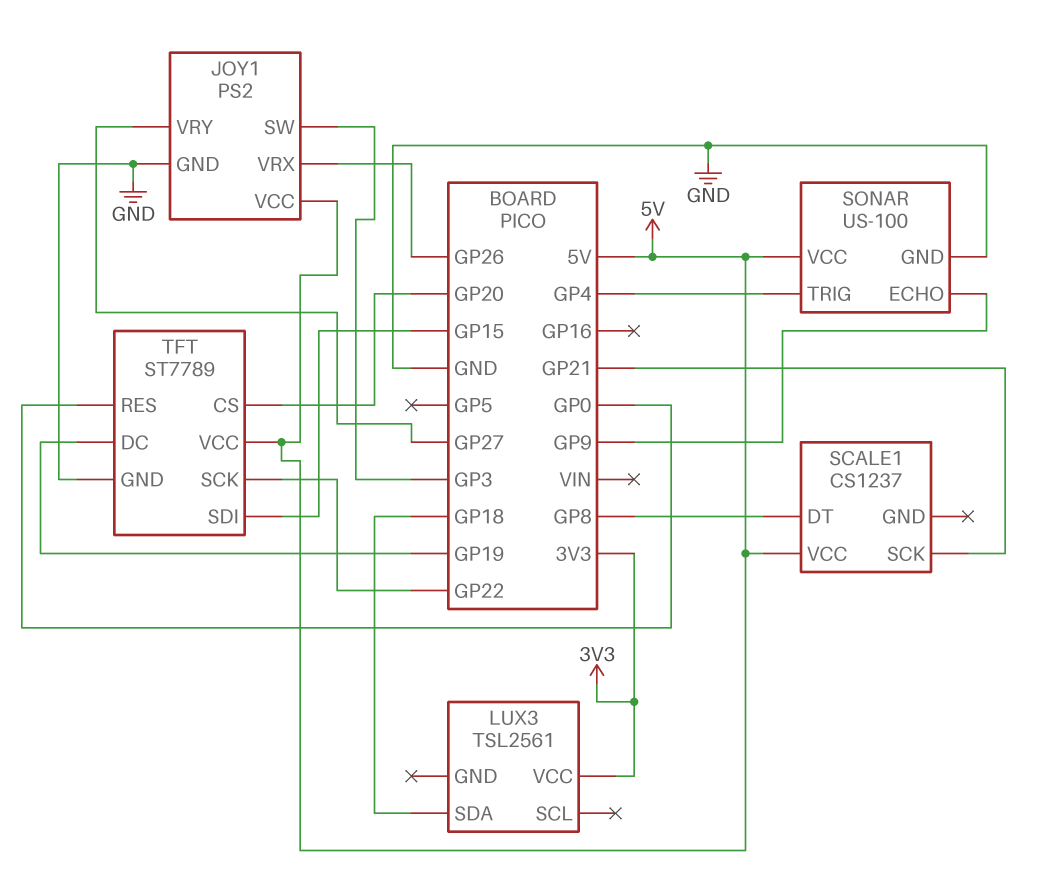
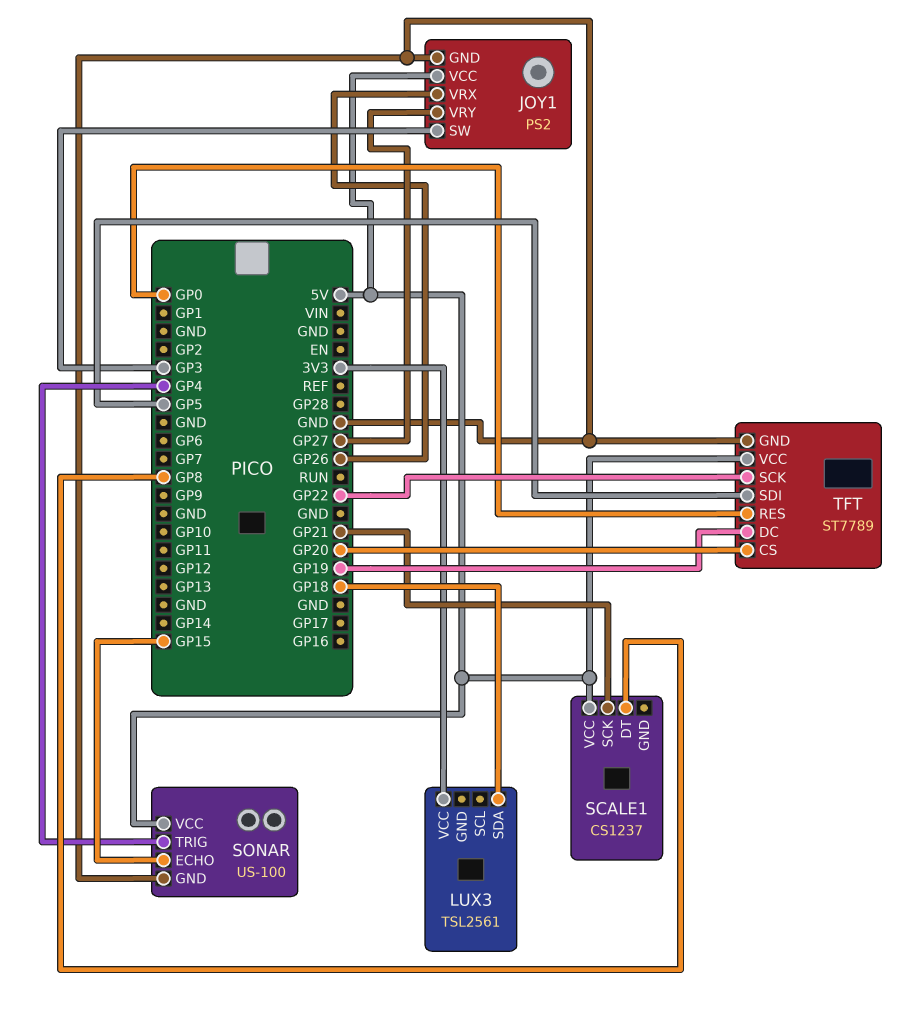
SONAR pin ECHO: GP9 -> GP15
TFT pin SDI: GP15 -> GP5

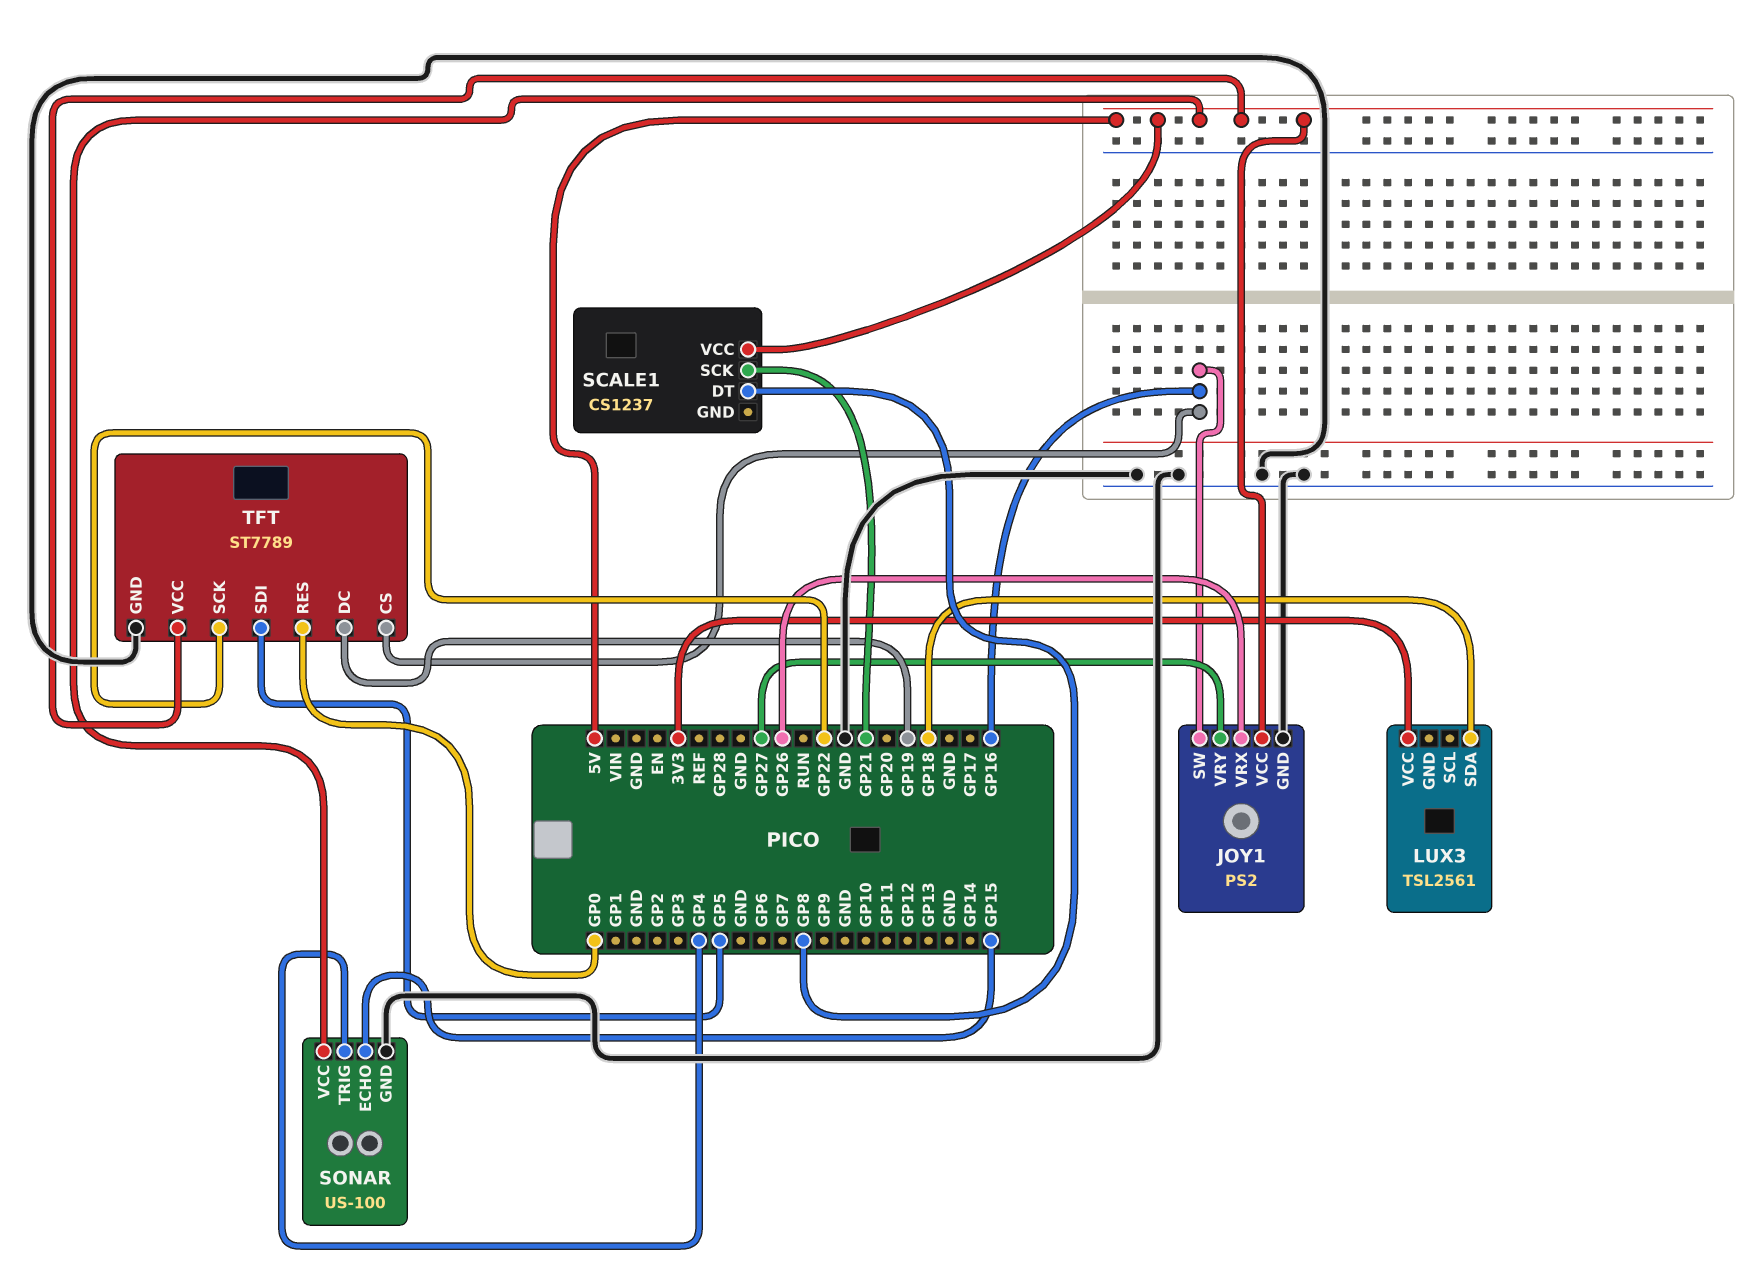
JOY1 pin SW: GP3 -> GP16
TFT pin CS: GP20 -> GP16

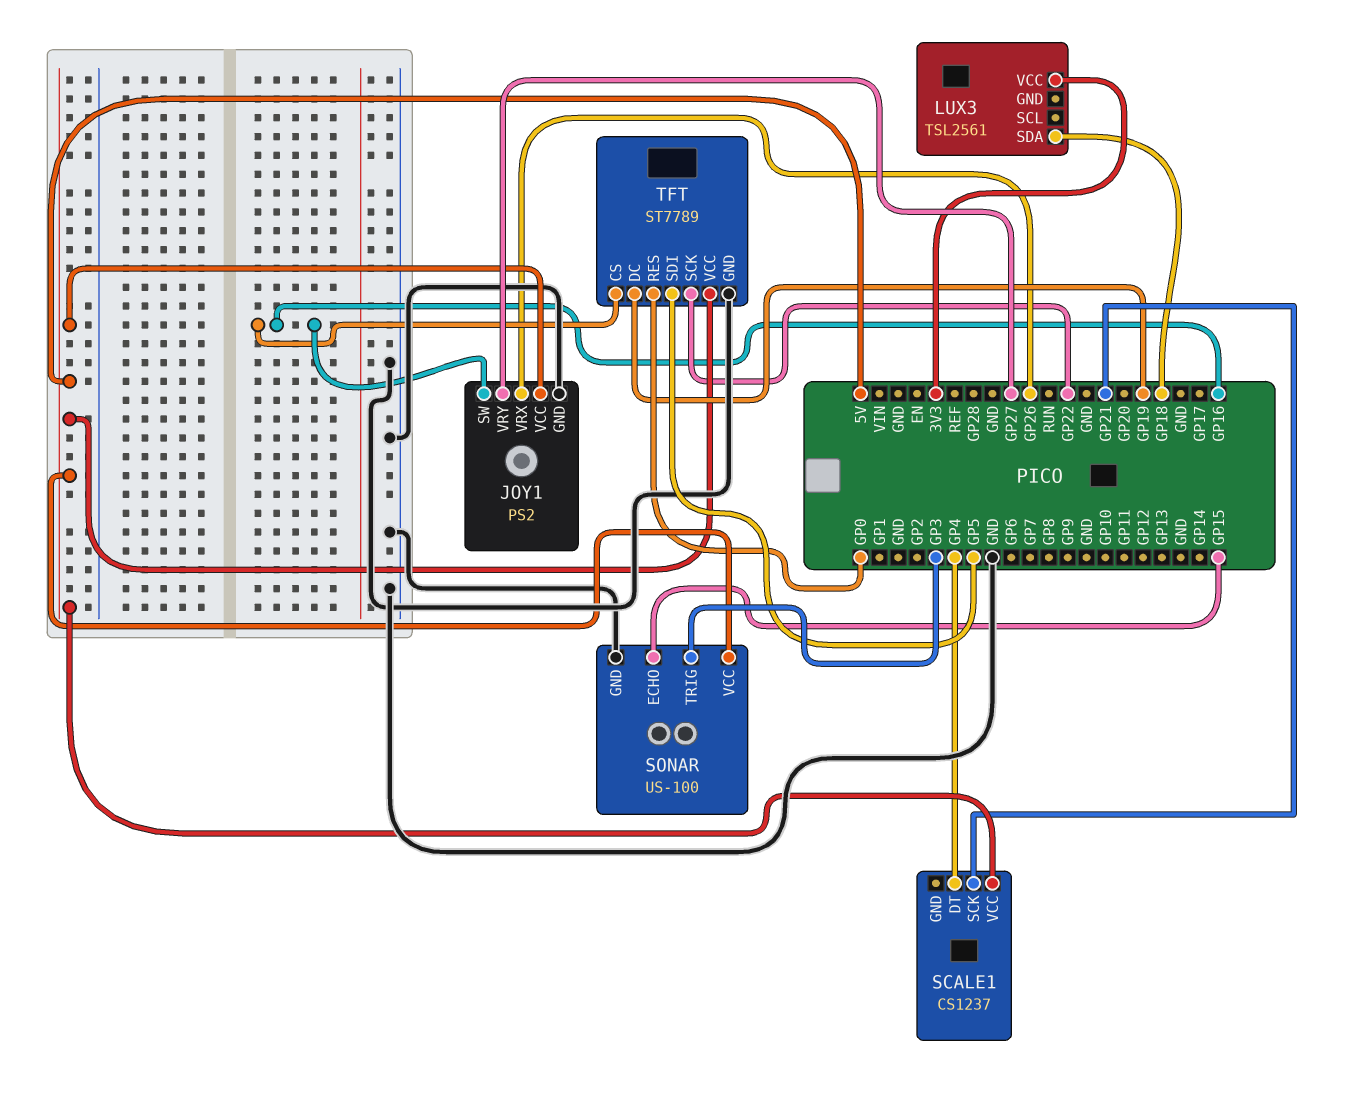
SCALE1 pin DT: GP8 -> GP4
SONAR pin TRIG: GP4 -> GP3

